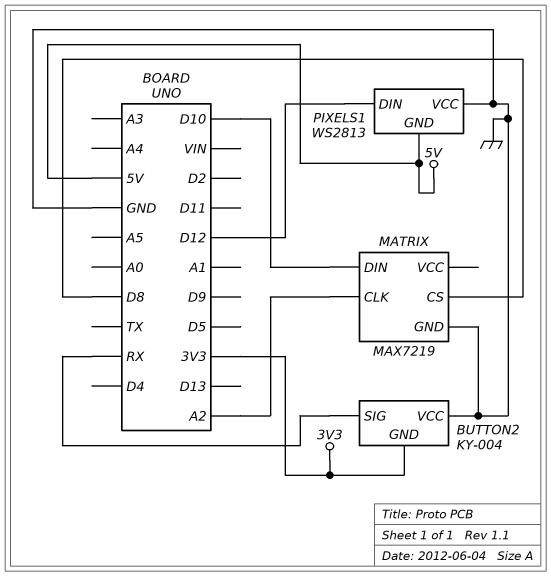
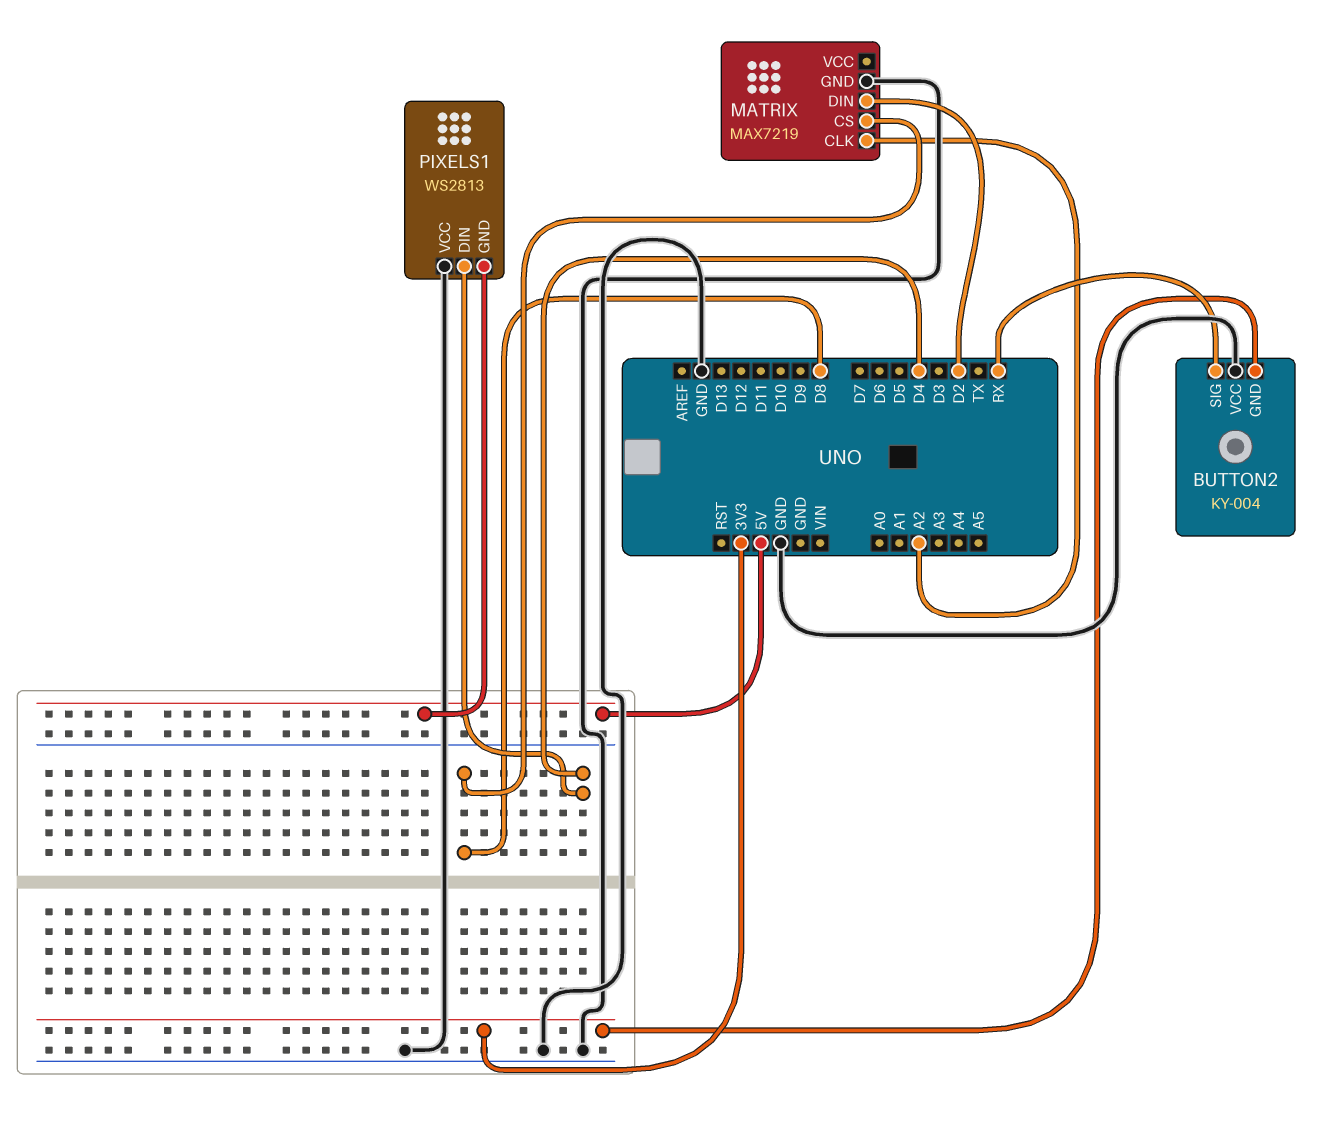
MATRIX pin DIN: D10 -> D2
PIXELS1 pin DIN: D12 -> D4

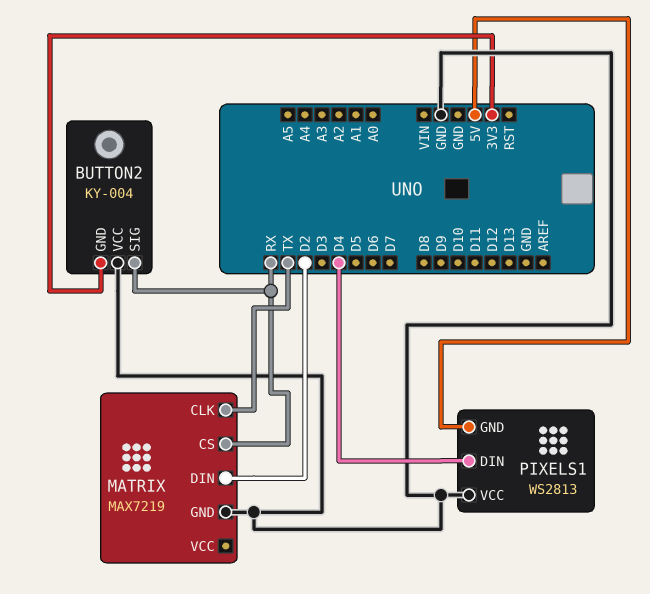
MATRIX pin CLK: A2 -> TX
MATRIX pin CS: D8 -> RX

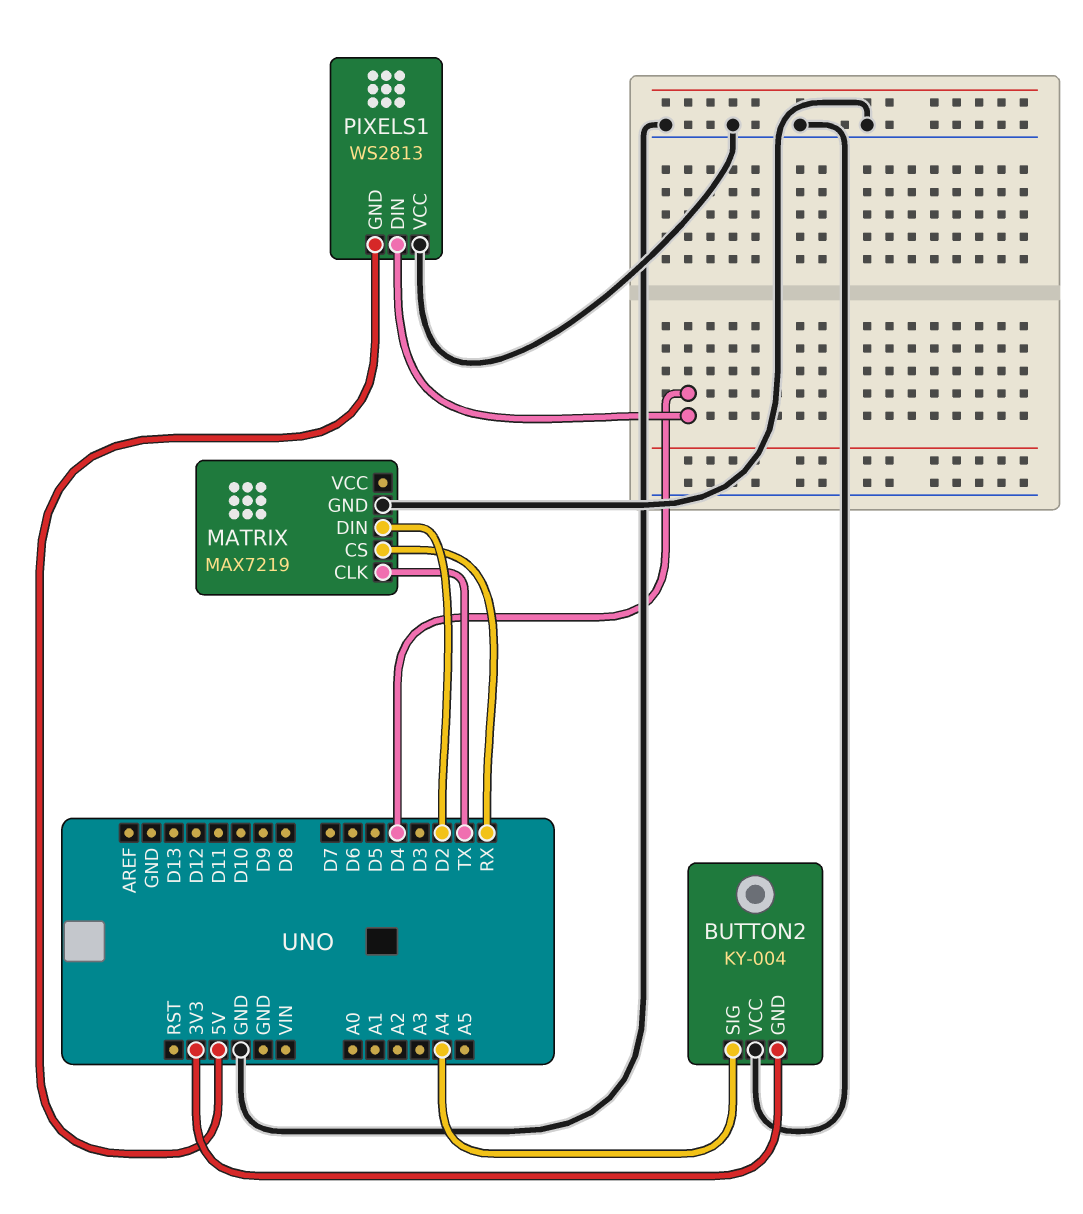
BUTTON2 pin SIG: RX -> A4

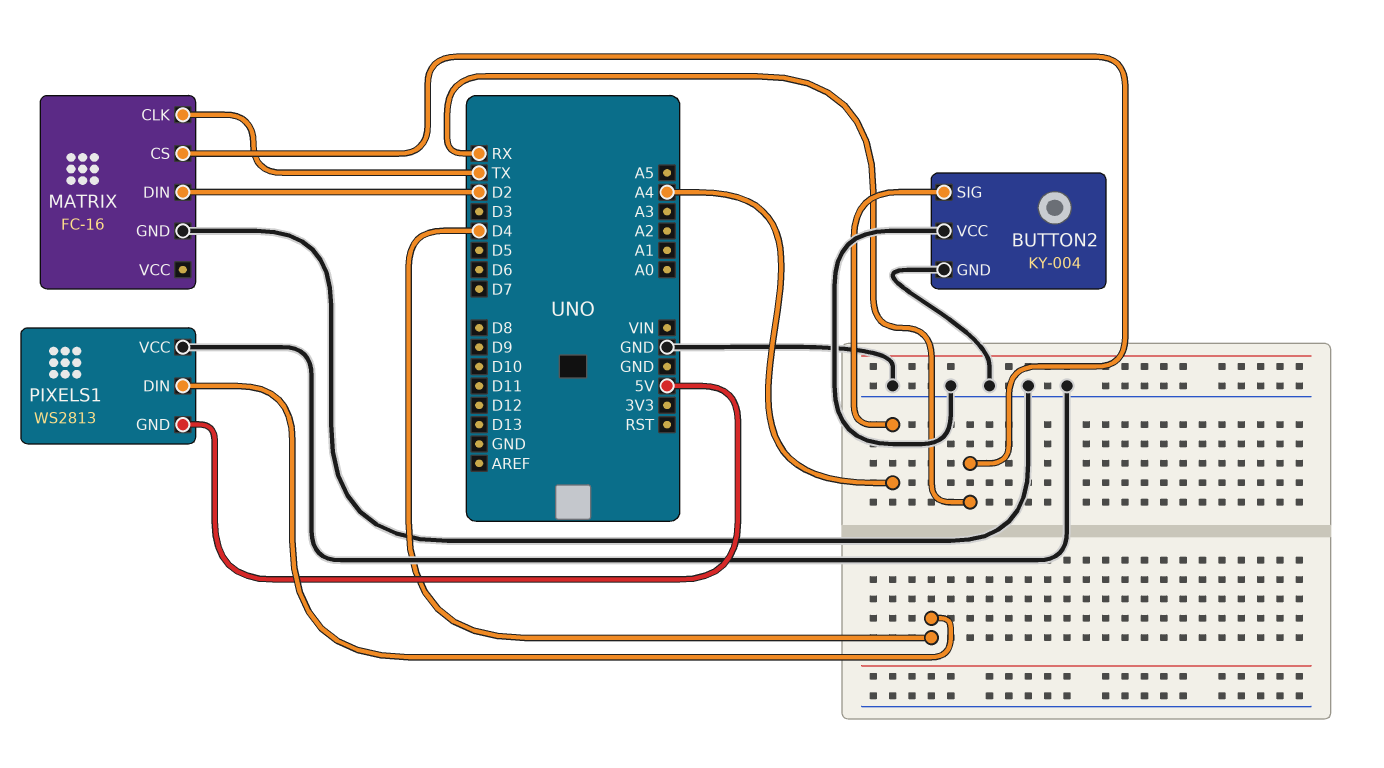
BUTTON2 pin GND: 3V3 -> GND
MATRIX: MAX7219 -> FC-16

